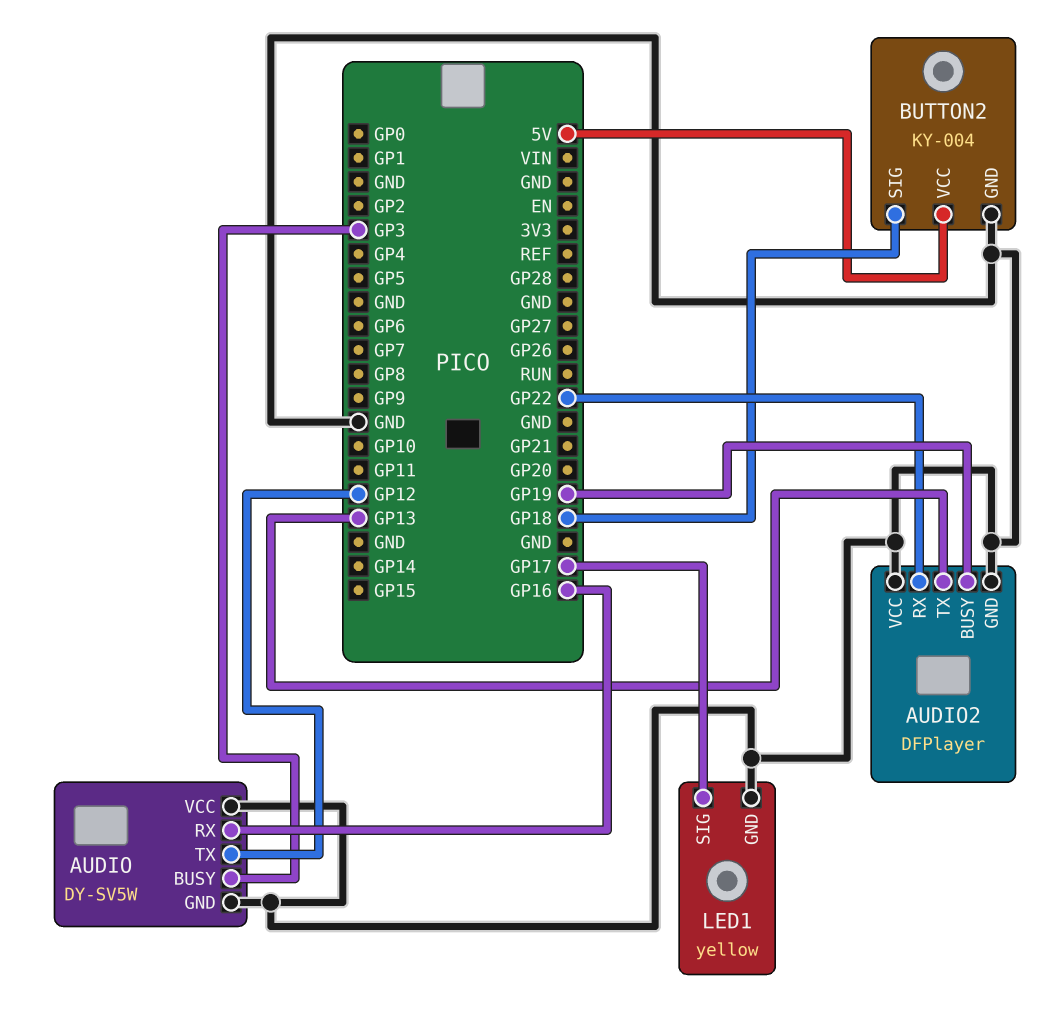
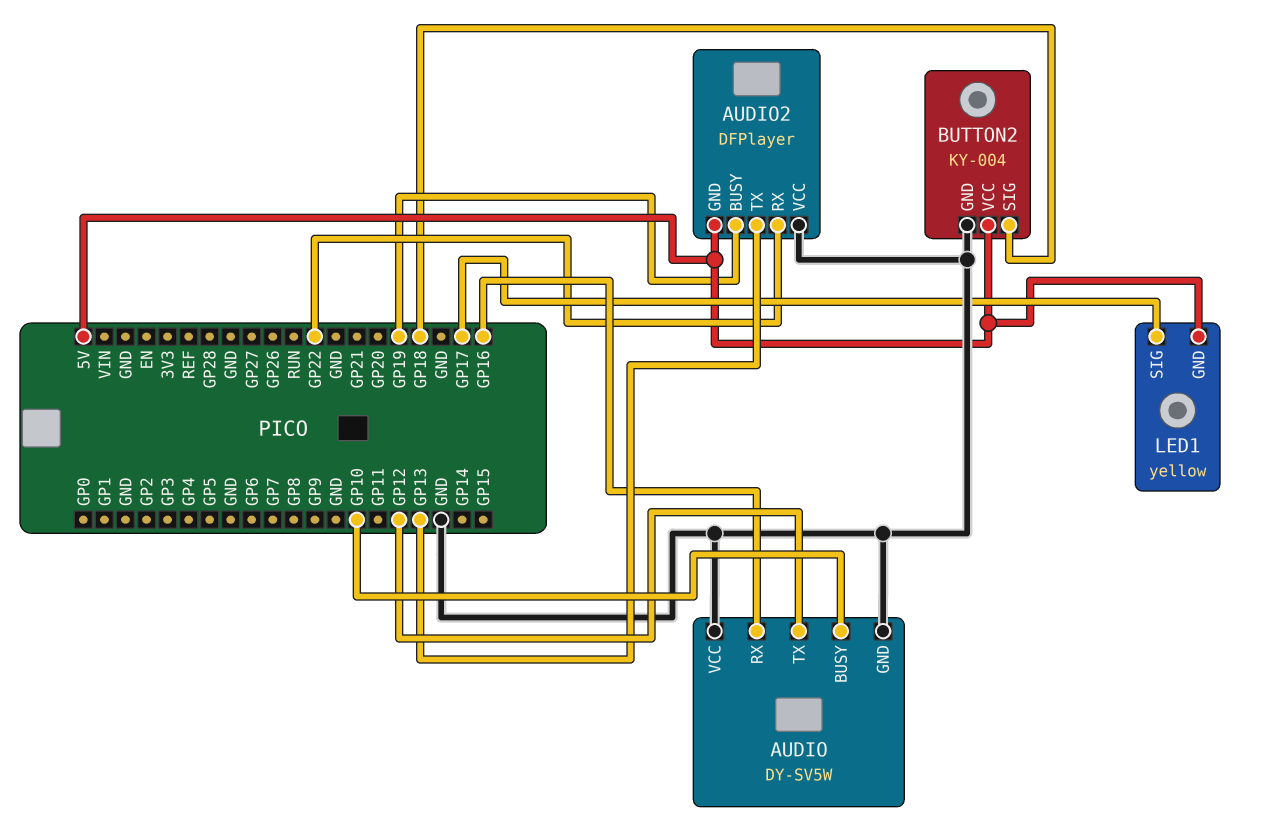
AUDIO pin BUSY: GP3 -> GP10
AUDIO2 pin GND: GND -> 5V
LED1 pin GND: GND -> 5V

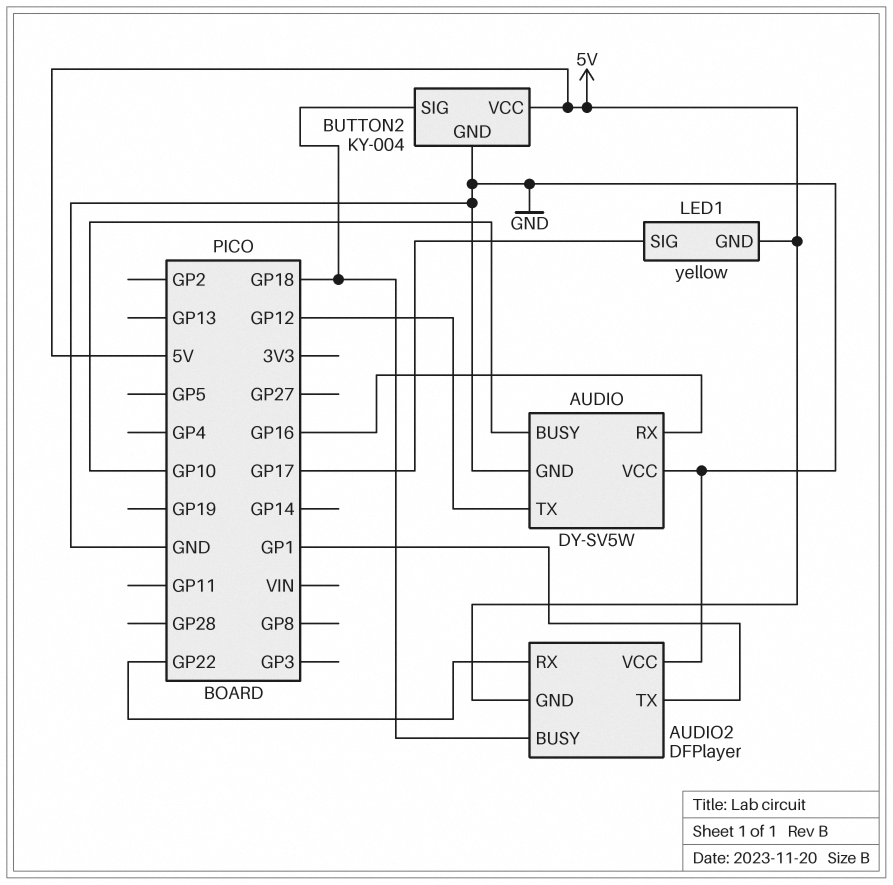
AUDIO2 pin BUSY: GP19 -> GP18
AUDIO2 pin TX: GP13 -> GP1

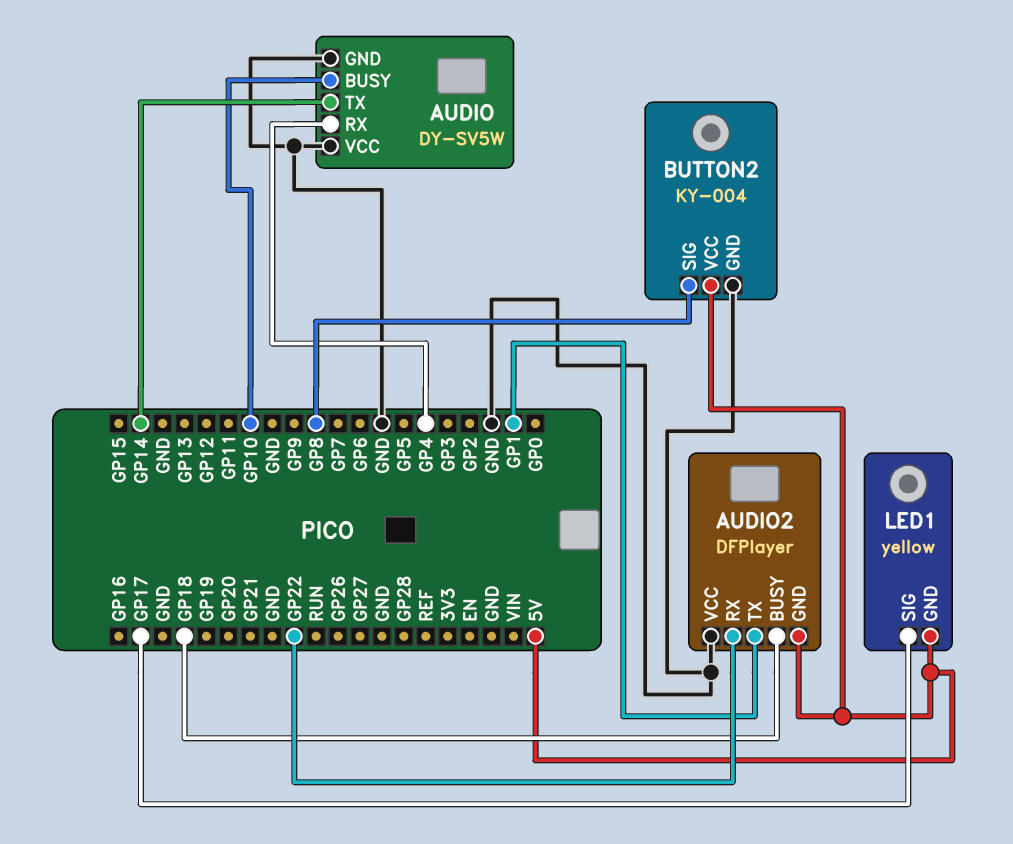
AUDIO pin RX: GP16 -> GP4
AUDIO pin TX: GP12 -> GP14
BUTTON2 pin SIG: GP18 -> GP8

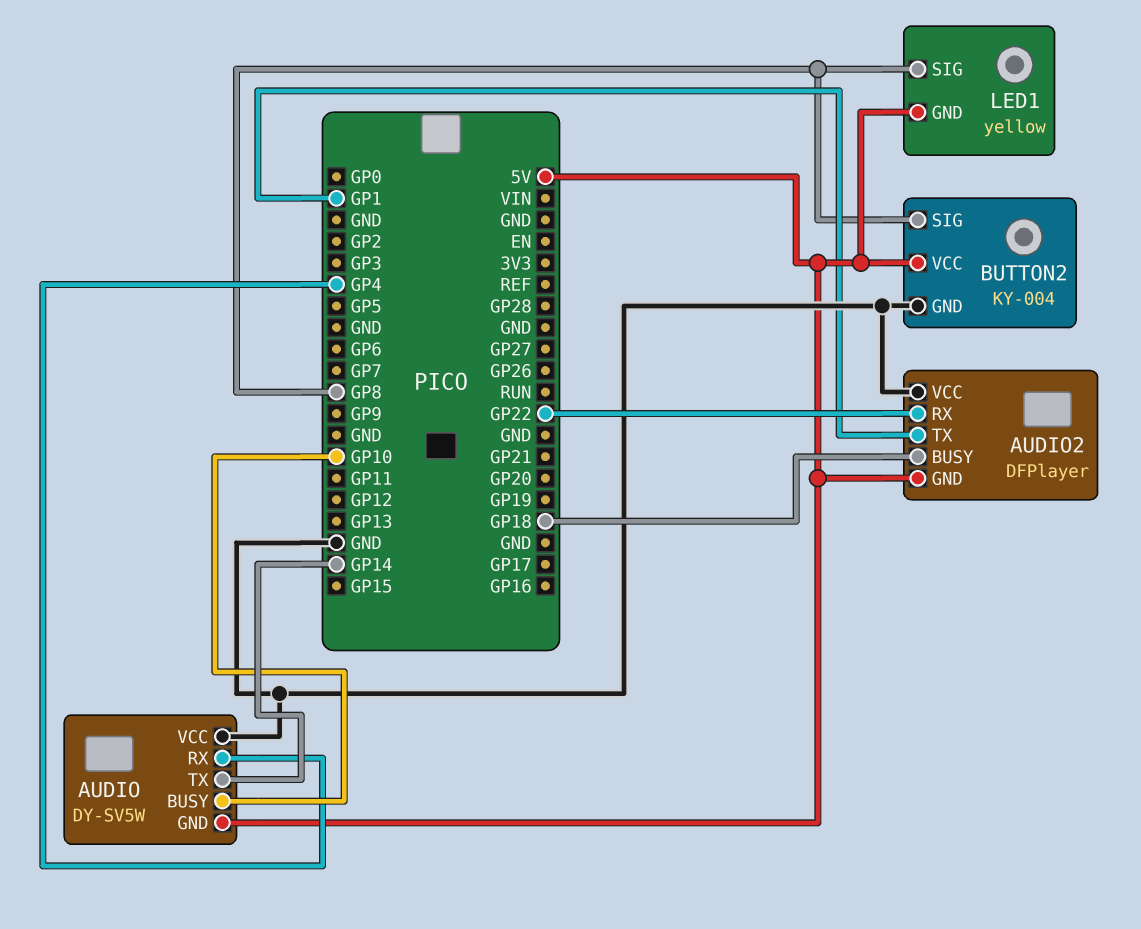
AUDIO pin GND: GND -> 5V
LED1 pin SIG: GP17 -> GP8

